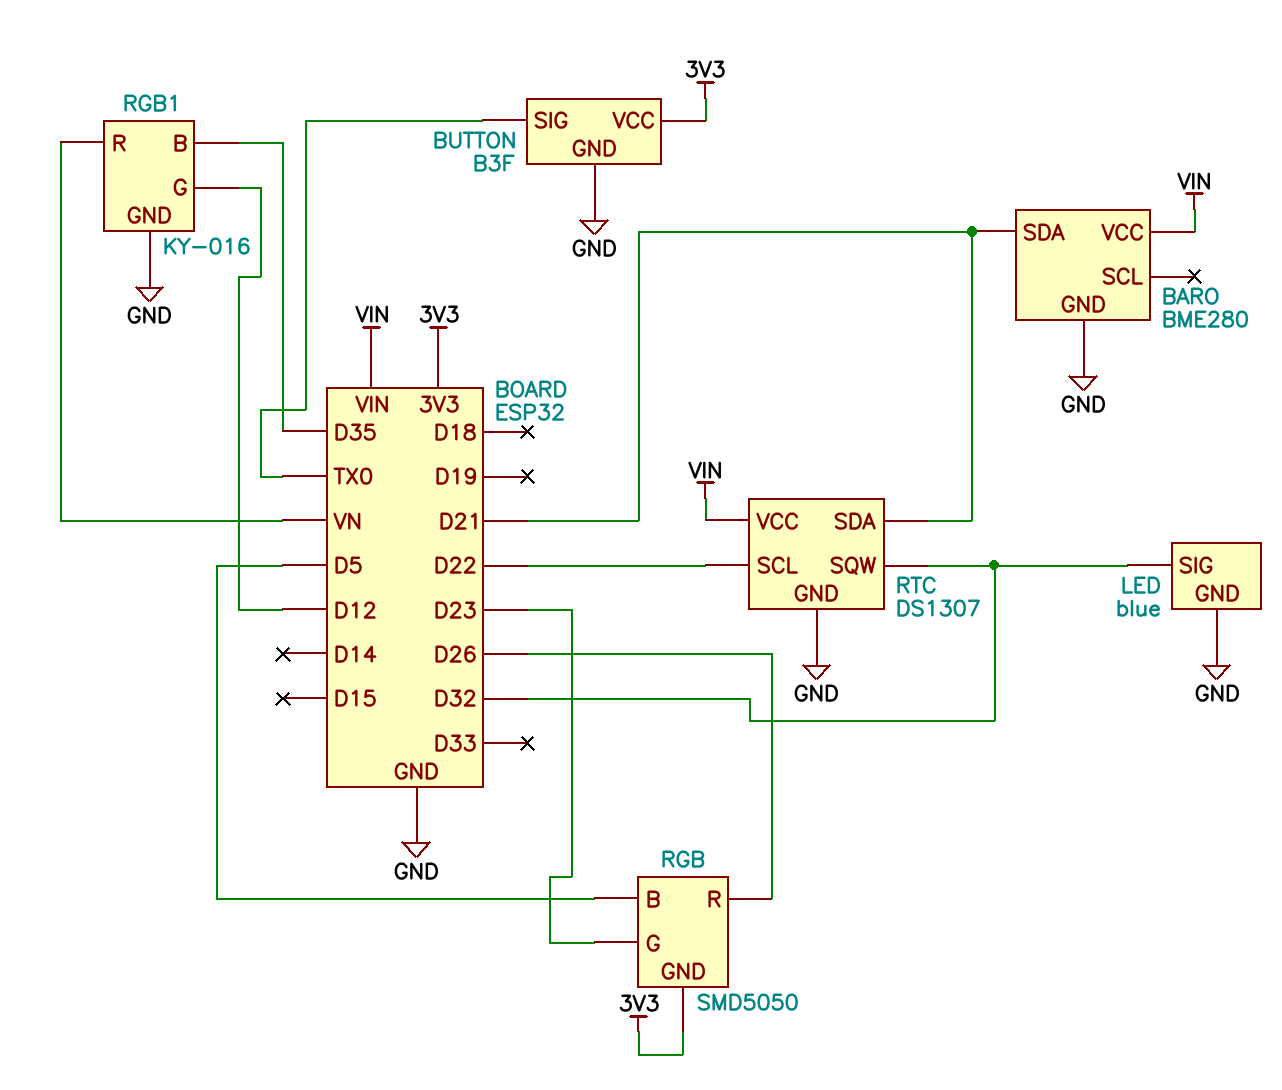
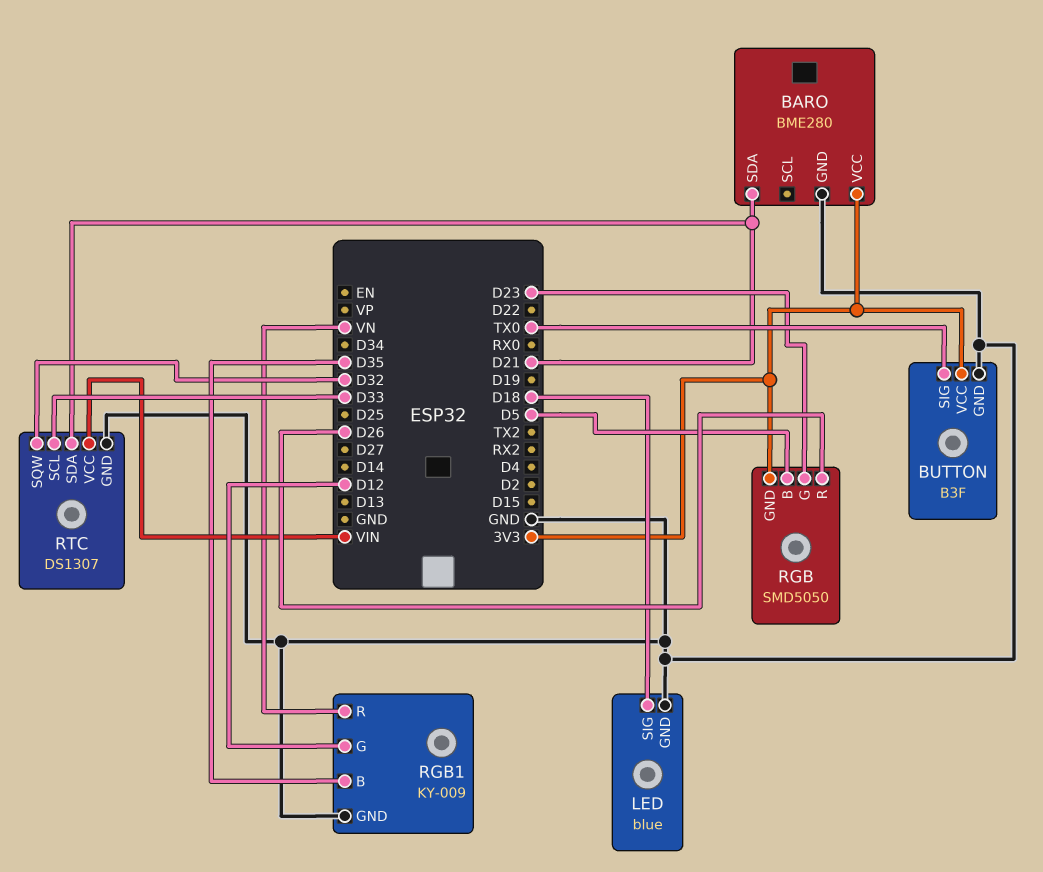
BARO pin VCC: VIN -> 3V3
LED pin SIG: D32 -> D18
RGB1: KY-016 -> KY-009
RTC pin SCL: D22 -> D33

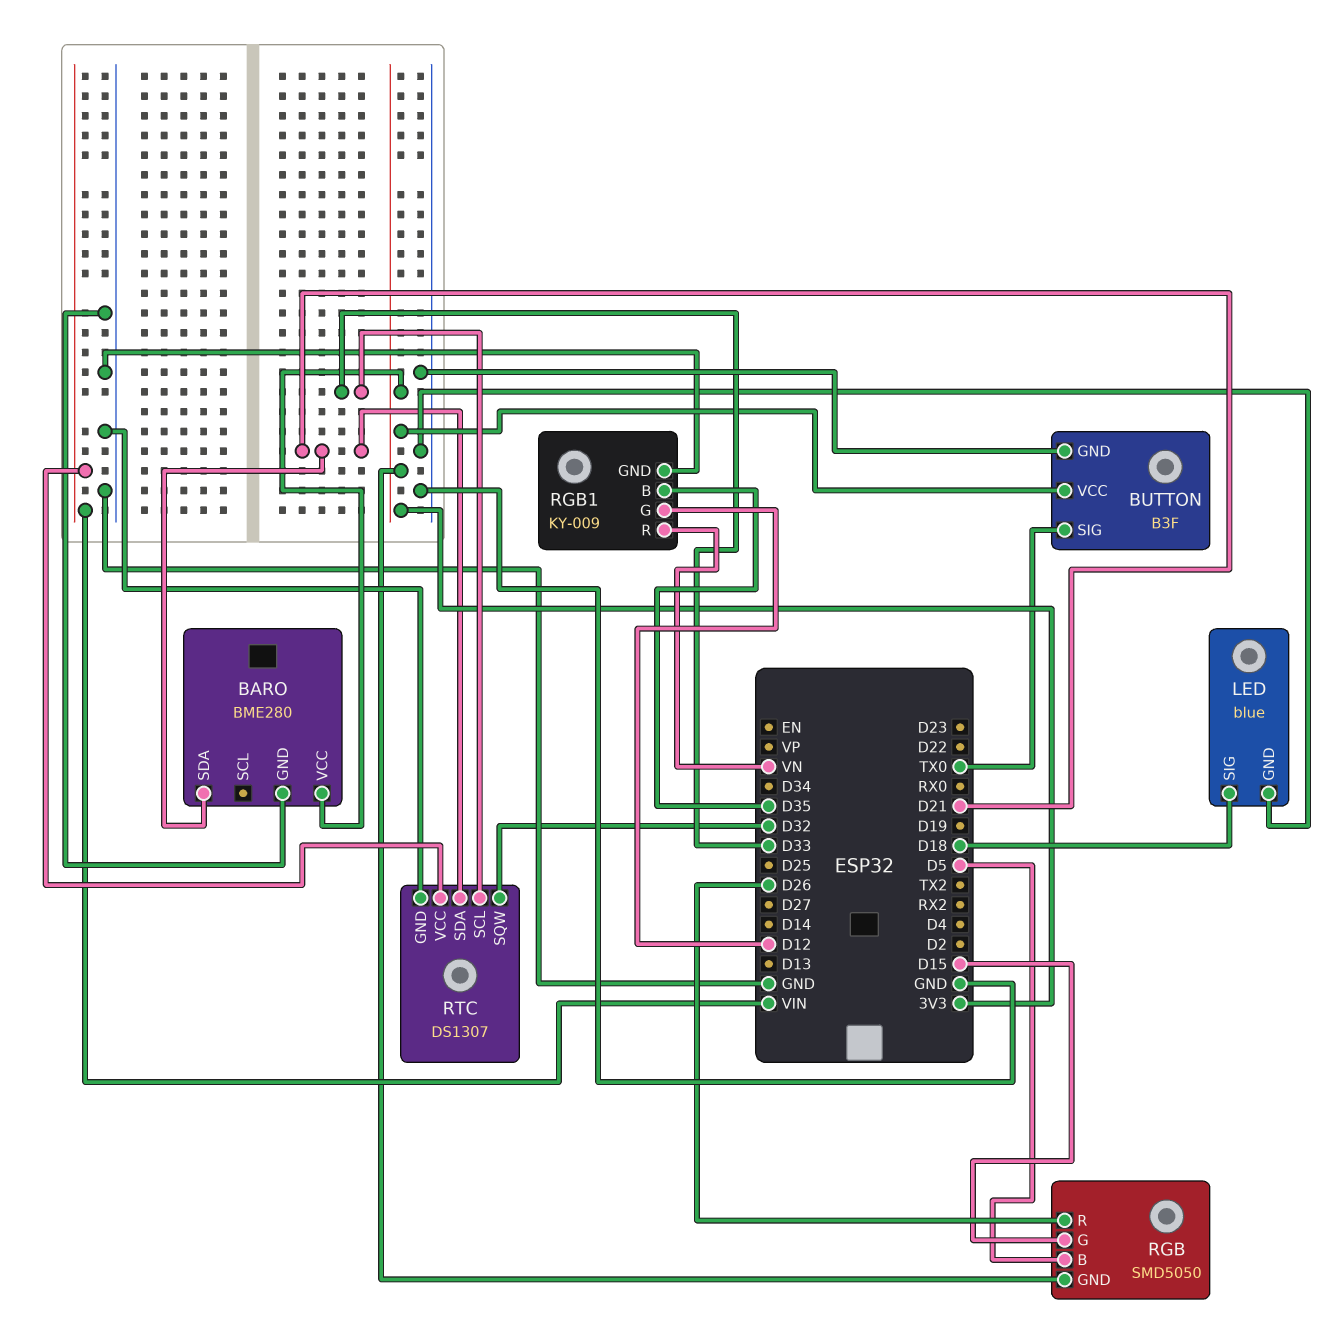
RGB pin G: D23 -> D15

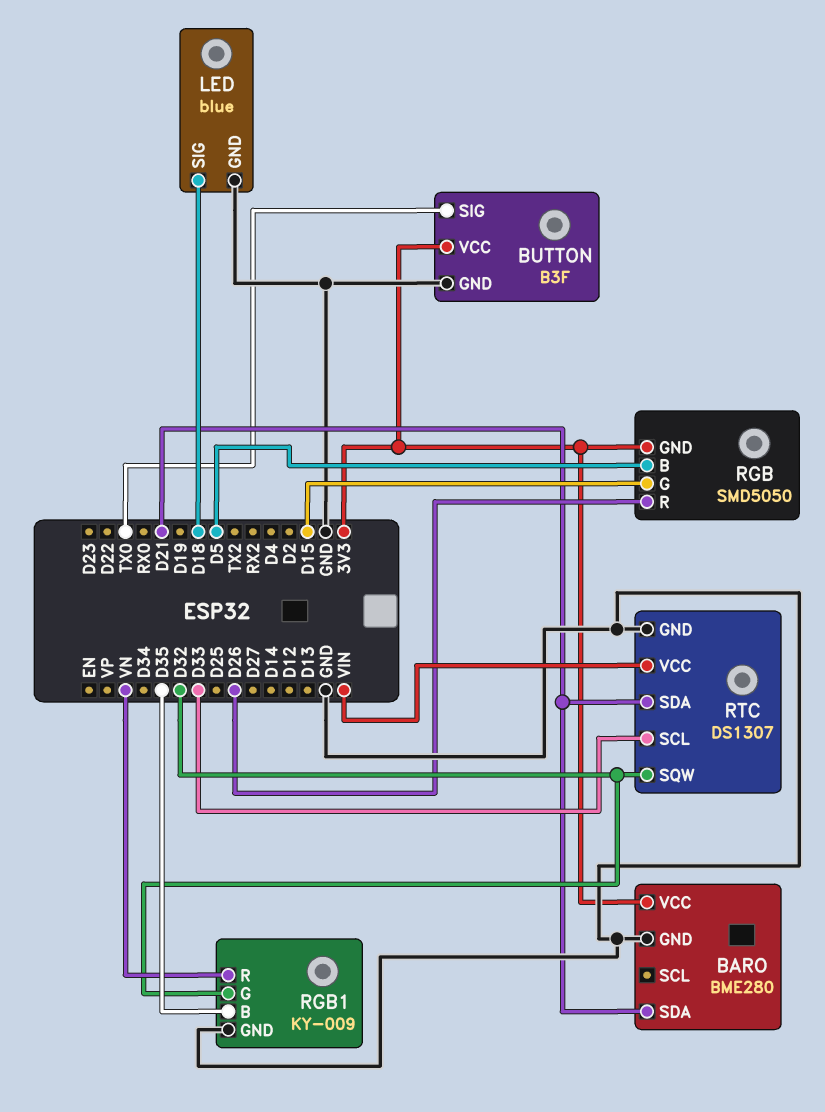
RGB1 pin G: D12 -> D32

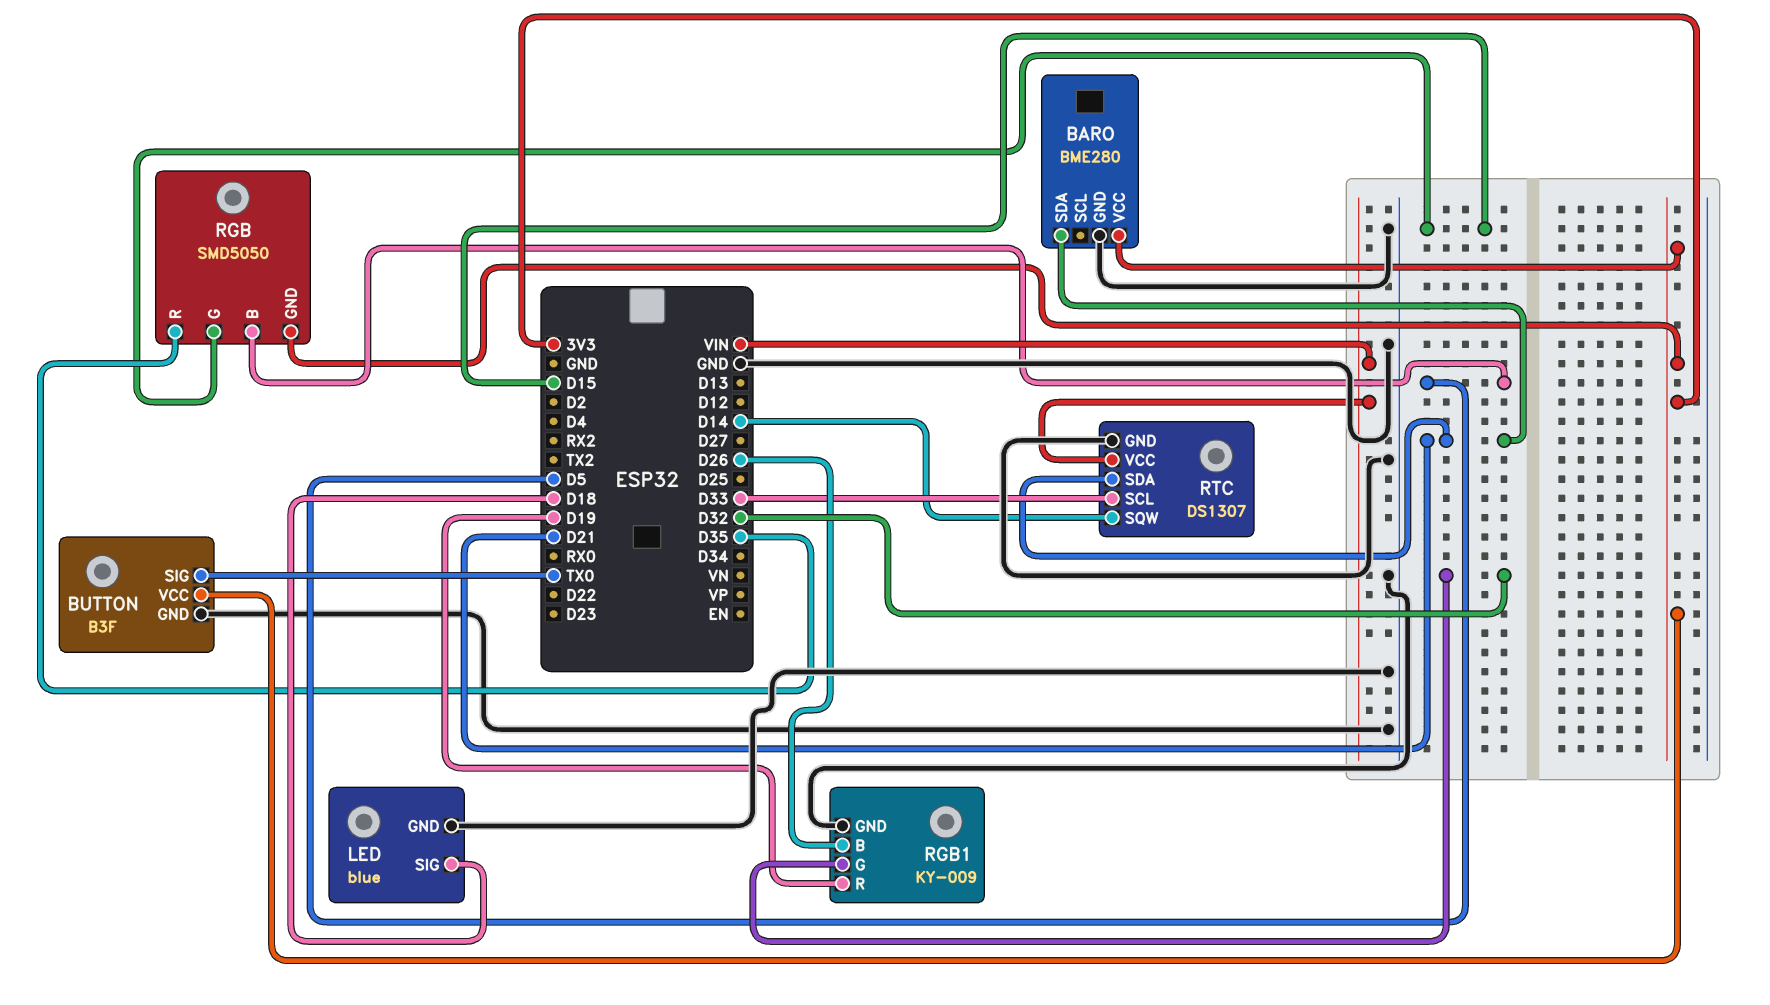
RGB pin R: D26 -> D35
RGB1 pin B: D35 -> D26
RGB1 pin R: VN -> D19
RTC pin SQW: D32 -> D14

